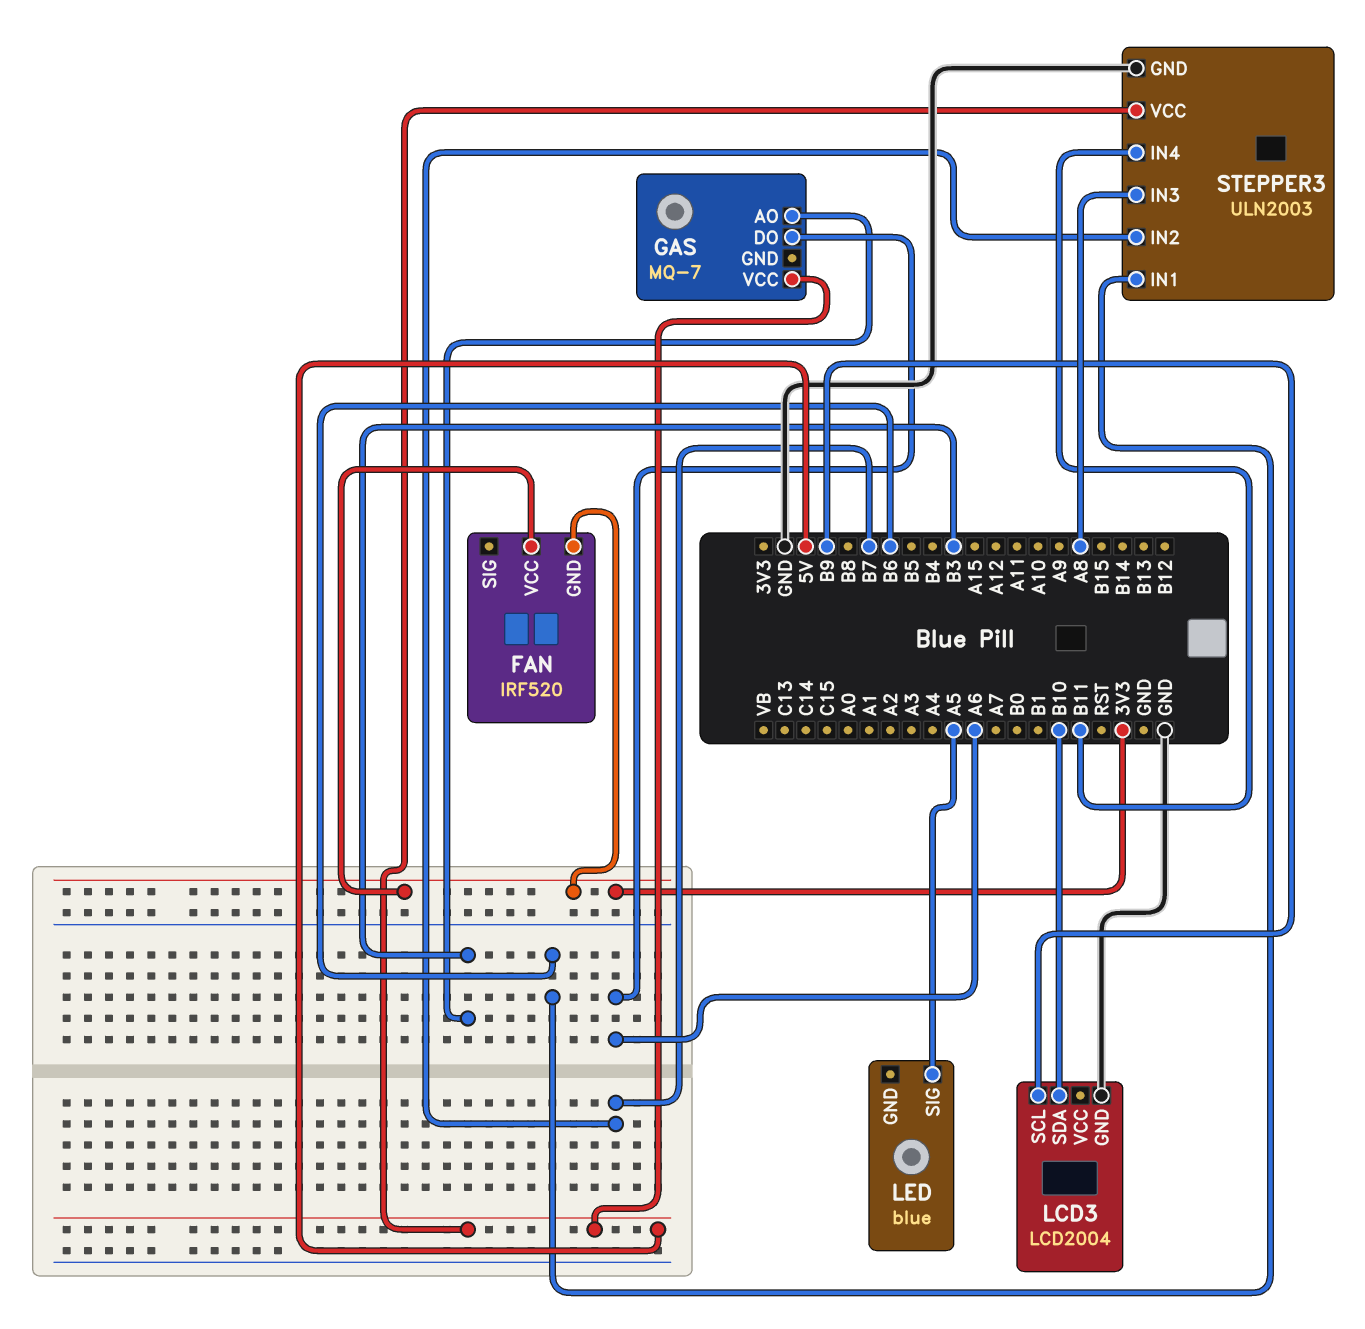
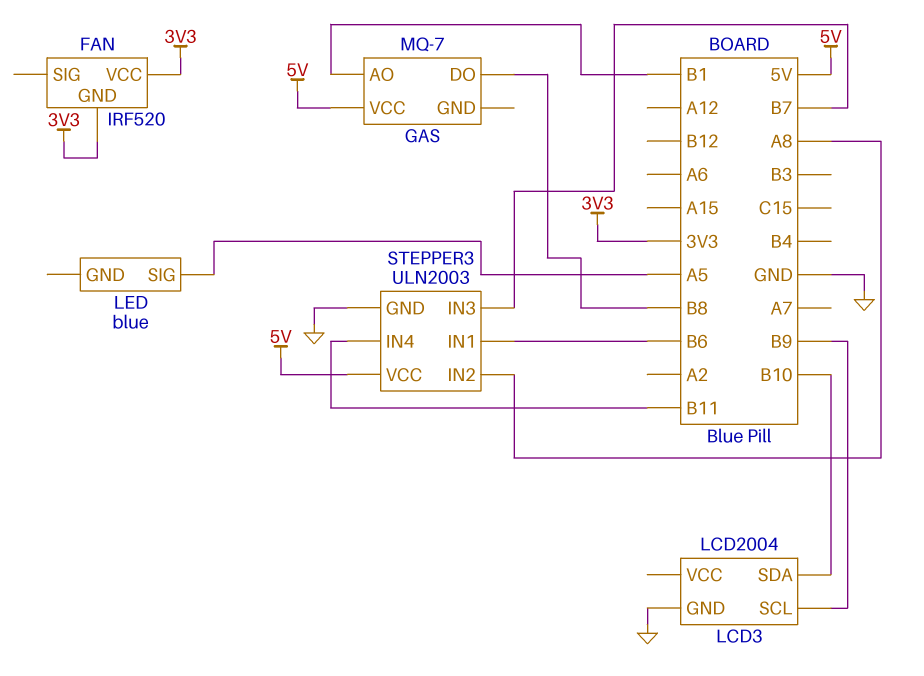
GAS pin AO: B3 -> B1
GAS pin DO: A6 -> B8
STEPPER3 pin IN2: B7 -> A8
STEPPER3 pin IN3: A8 -> B7

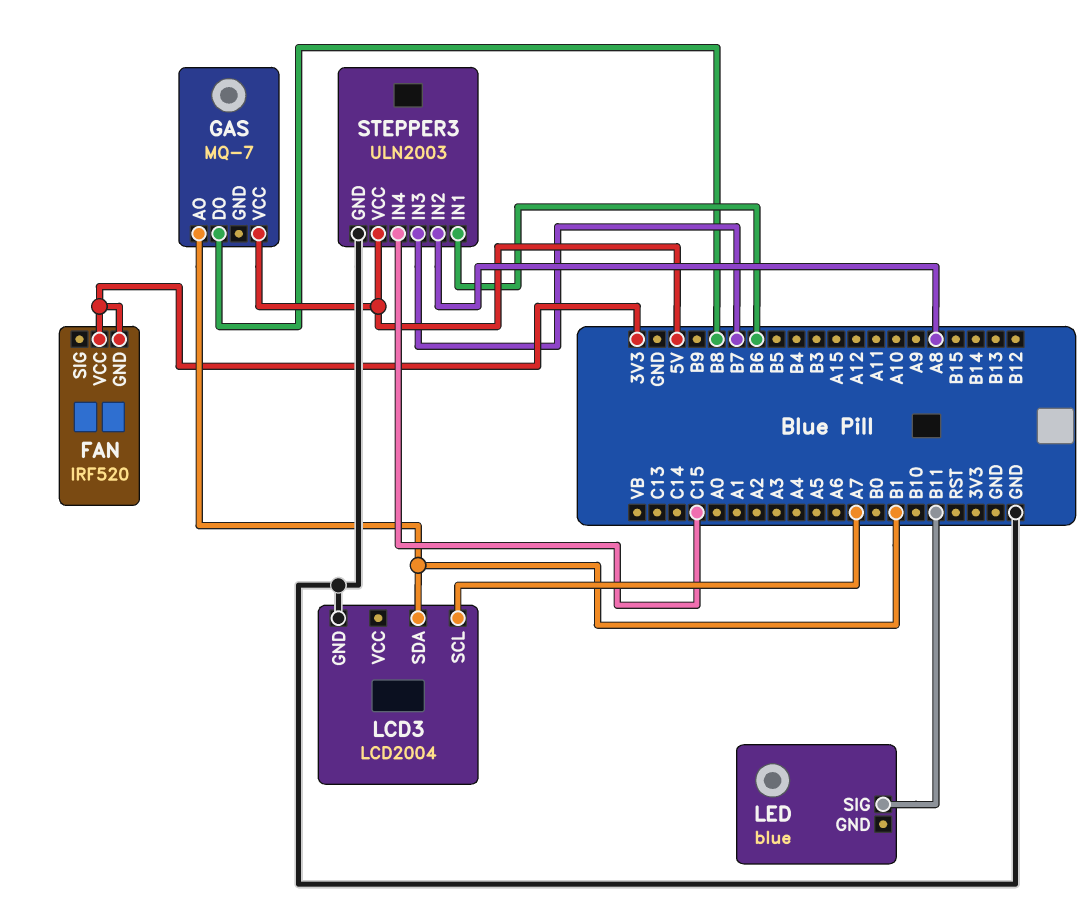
LCD3 pin SCL: B9 -> A7
LCD3 pin SDA: B10 -> B1
LED pin SIG: A5 -> B11
STEPPER3 pin IN4: B11 -> C15

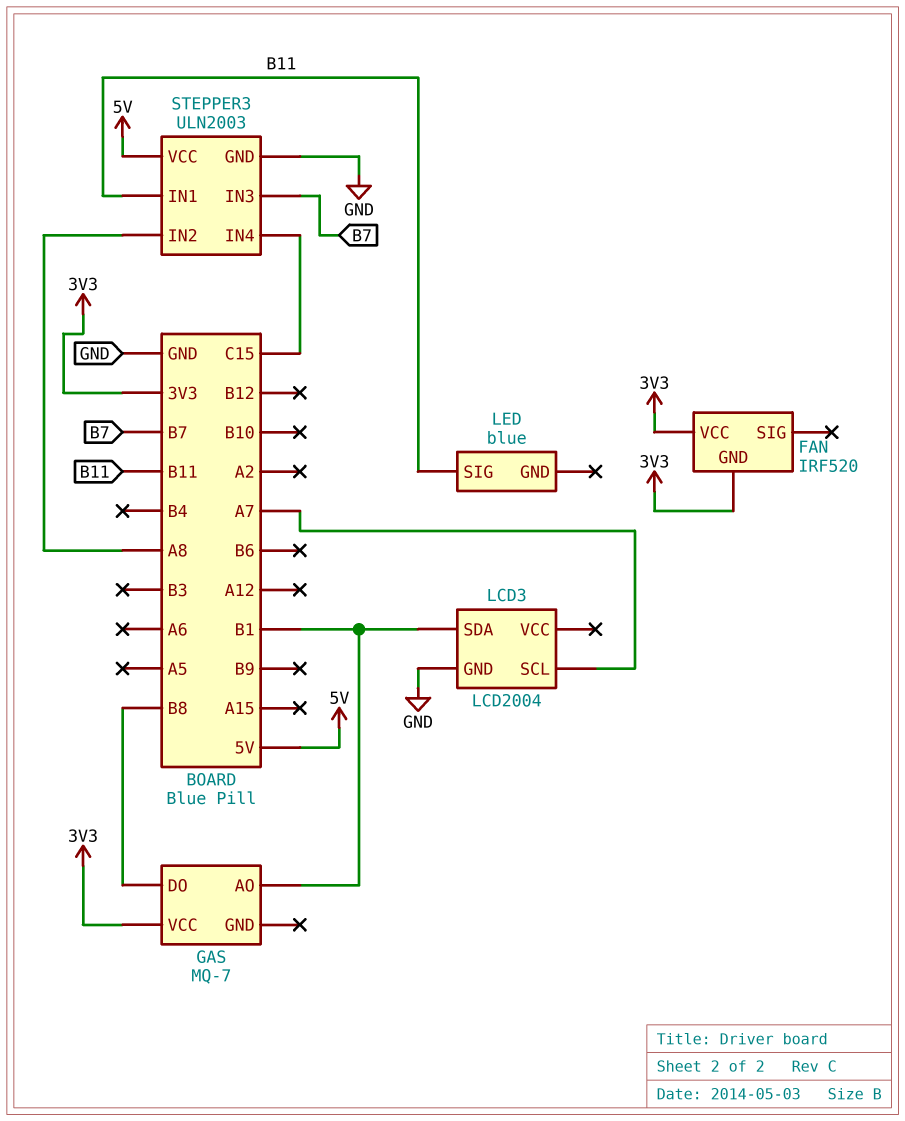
GAS pin VCC: 5V -> 3V3
STEPPER3 pin IN1: B6 -> B11

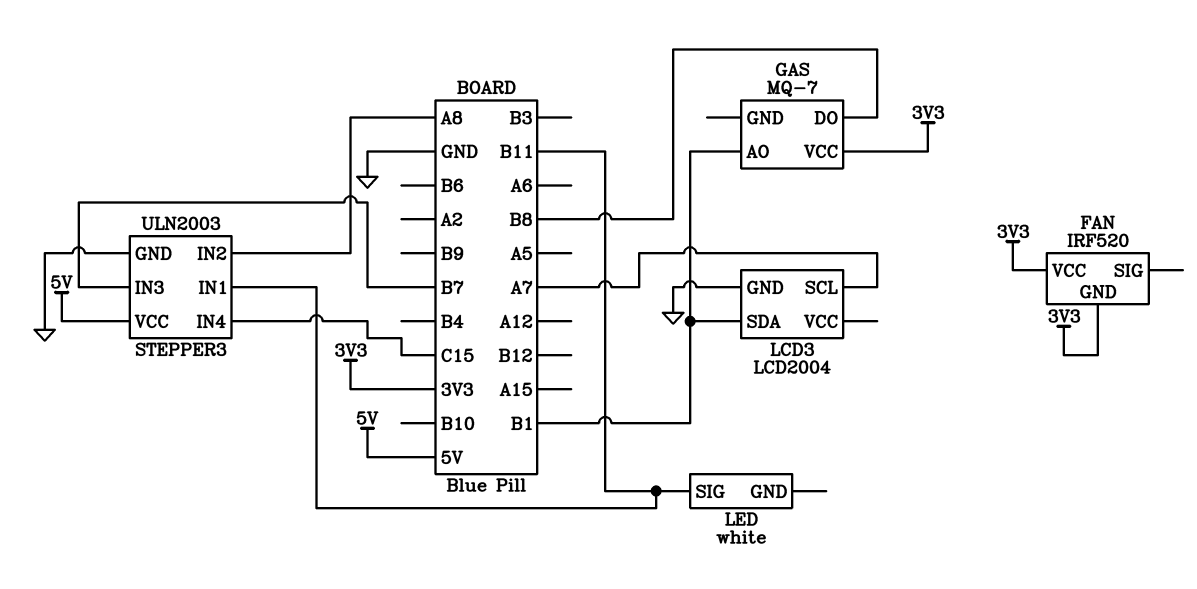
LED: blue -> white

